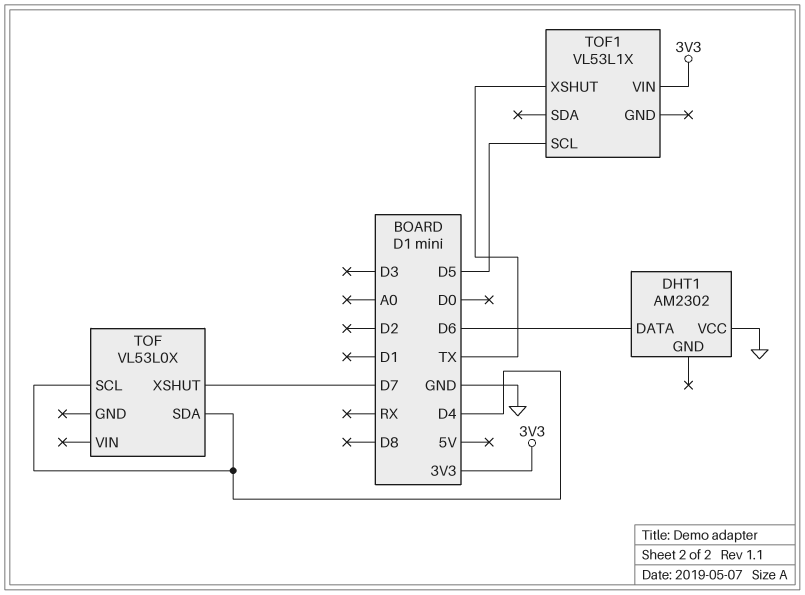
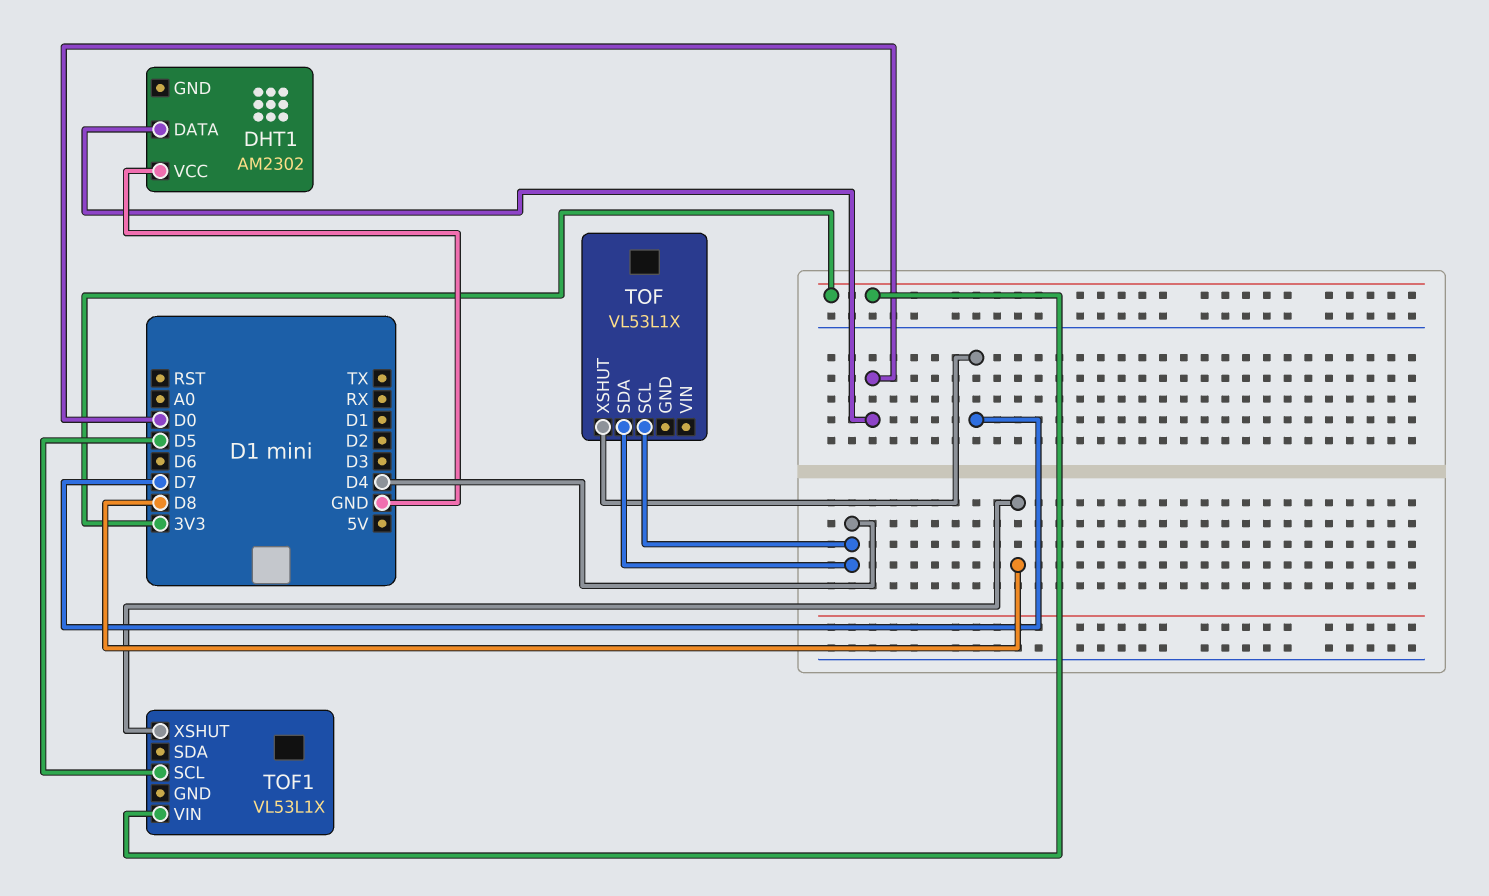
DHT1 pin DATA: D6 -> D0
TOF: VL53L0X -> VL53L1X
TOF1 pin XSHUT: TX -> D8

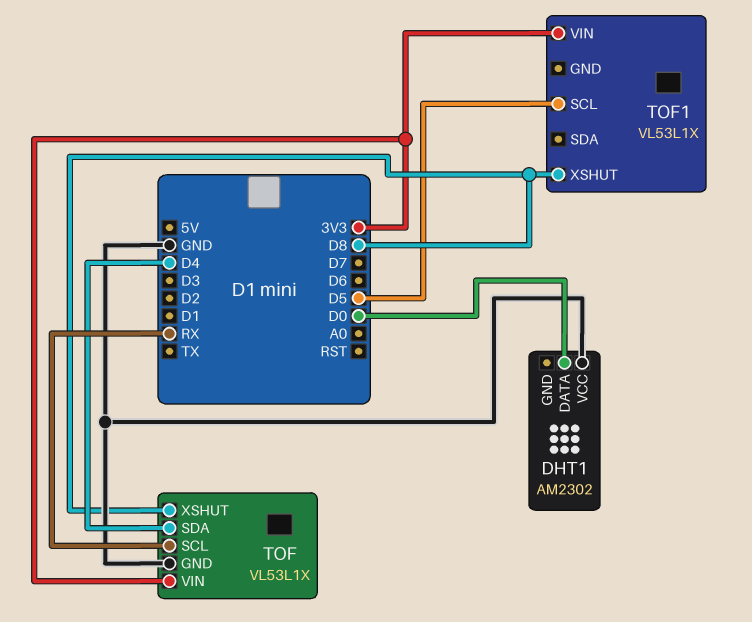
TOF pin GND: none -> GND
TOF pin SCL: D4 -> RX
TOF pin VIN: none -> 3V3
TOF pin XSHUT: D7 -> D8

